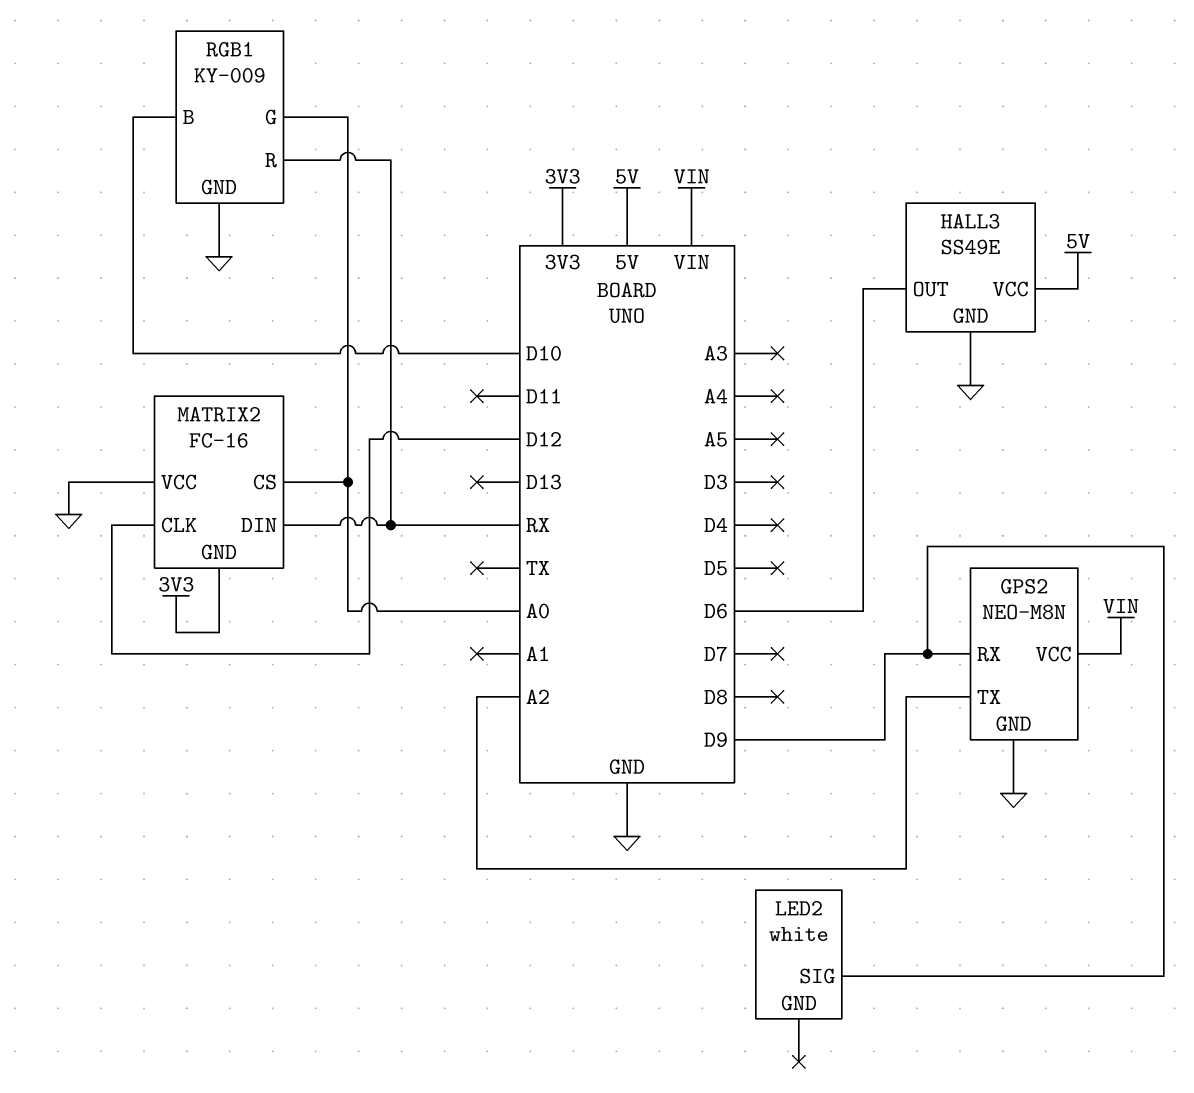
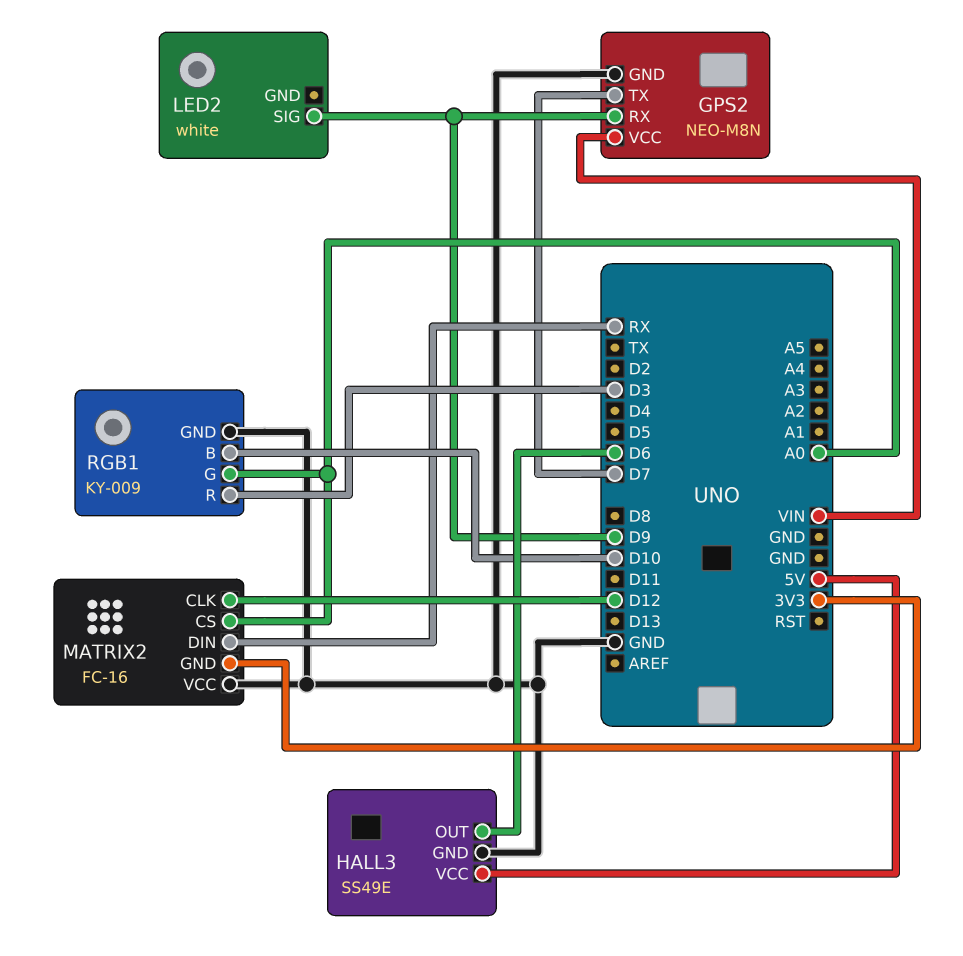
GPS2 pin TX: A2 -> D7
RGB1 pin R: RX -> D3

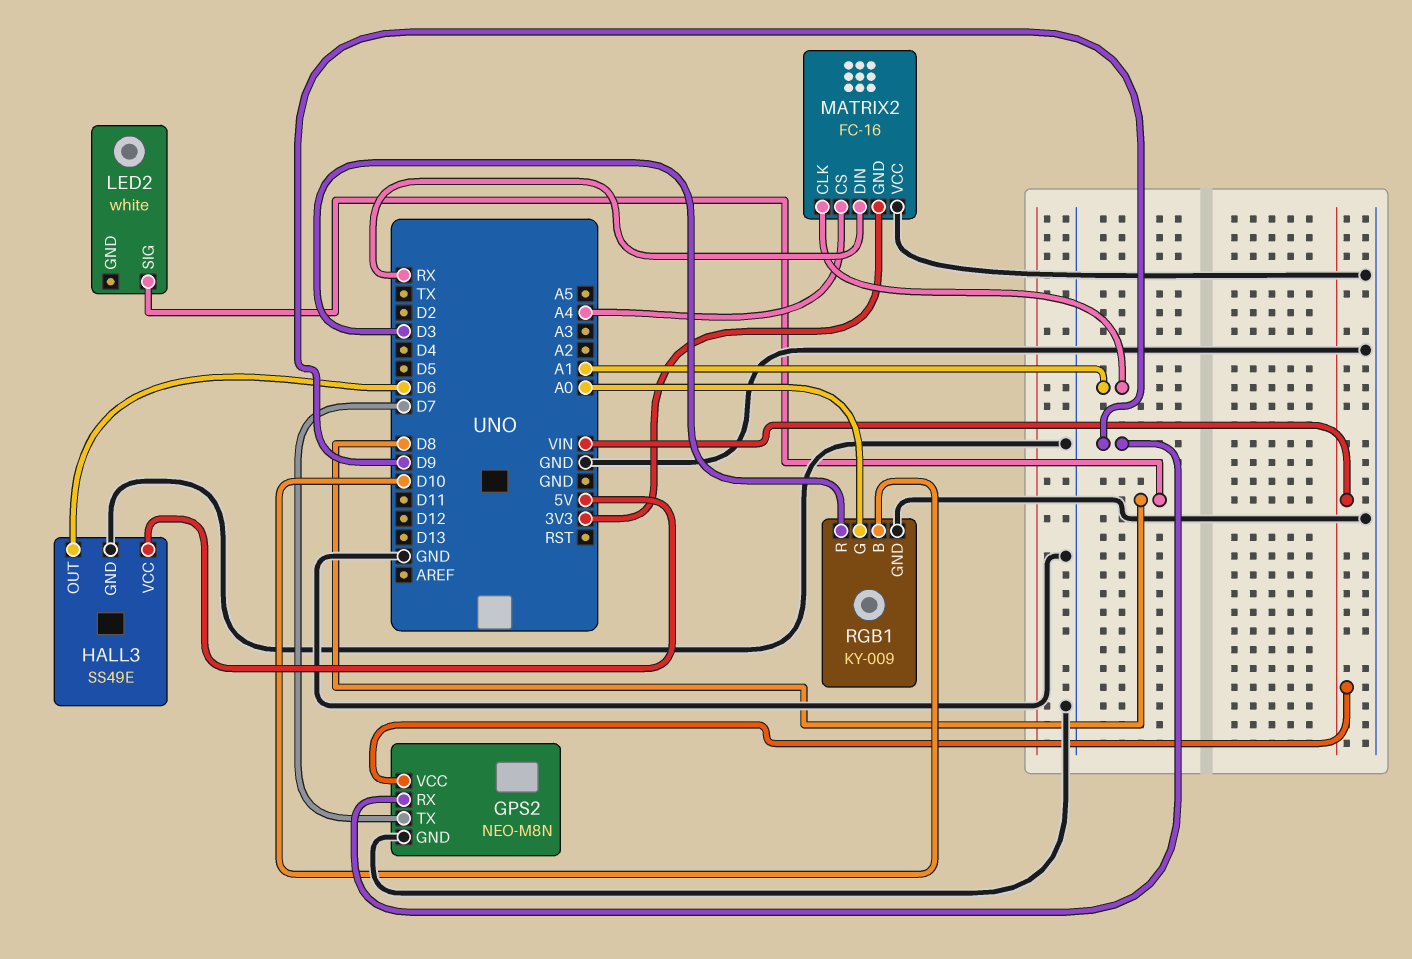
LED2 pin SIG: D9 -> D8
MATRIX2 pin CLK: D12 -> A1
MATRIX2 pin CS: A0 -> A4

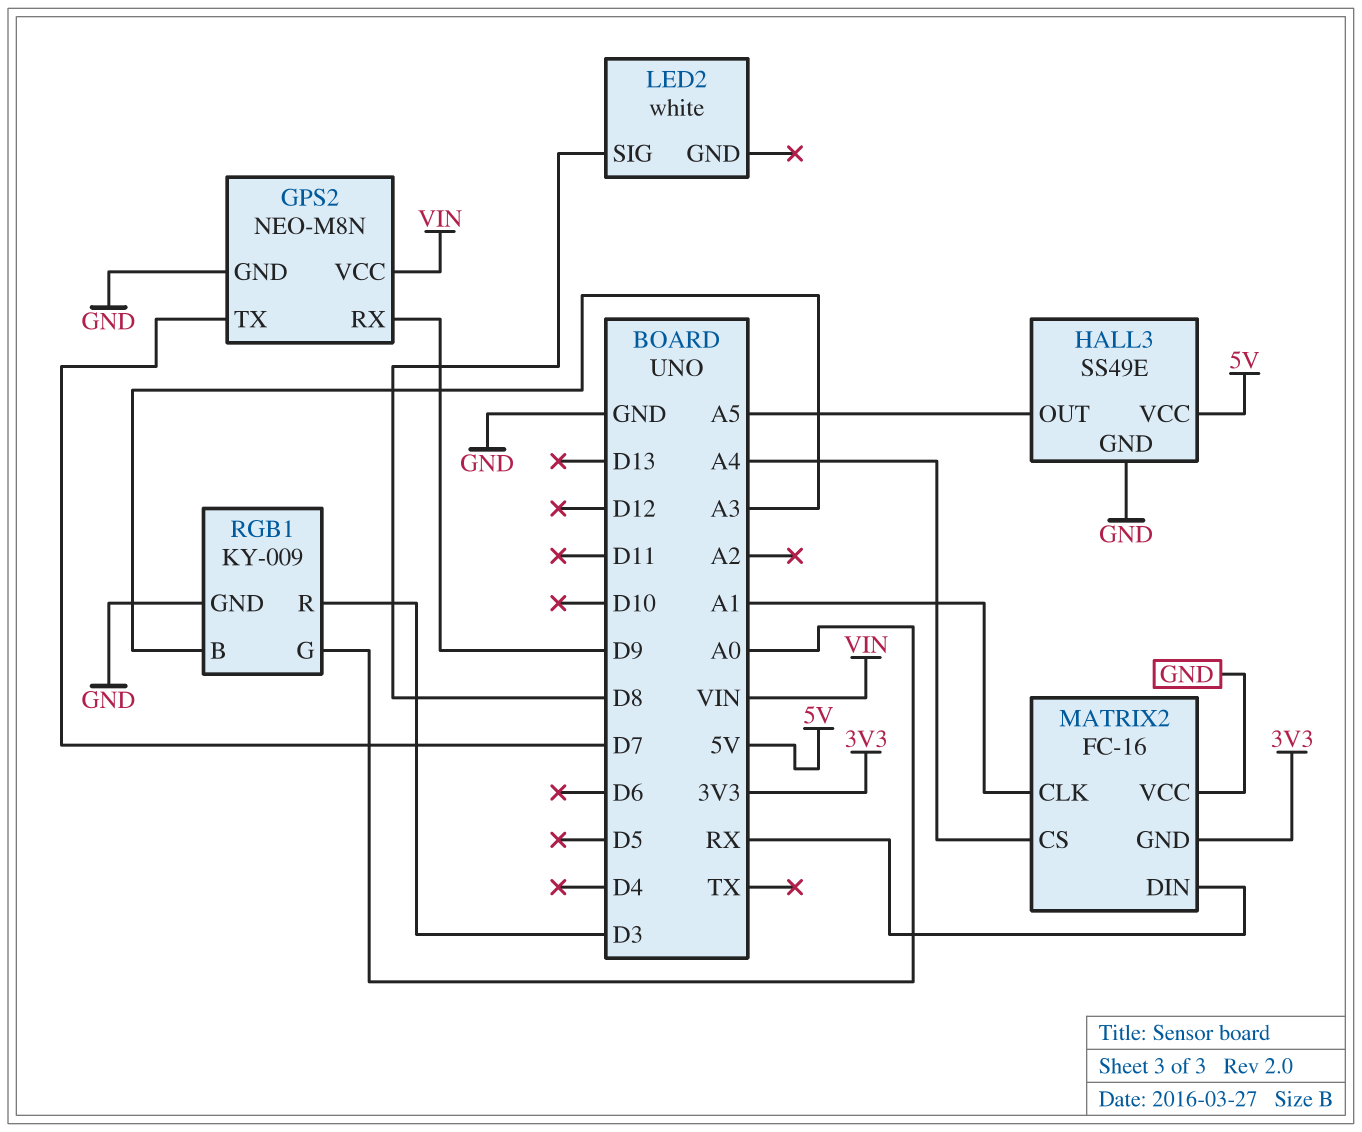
HALL3 pin OUT: D6 -> A5
RGB1 pin B: D10 -> A3

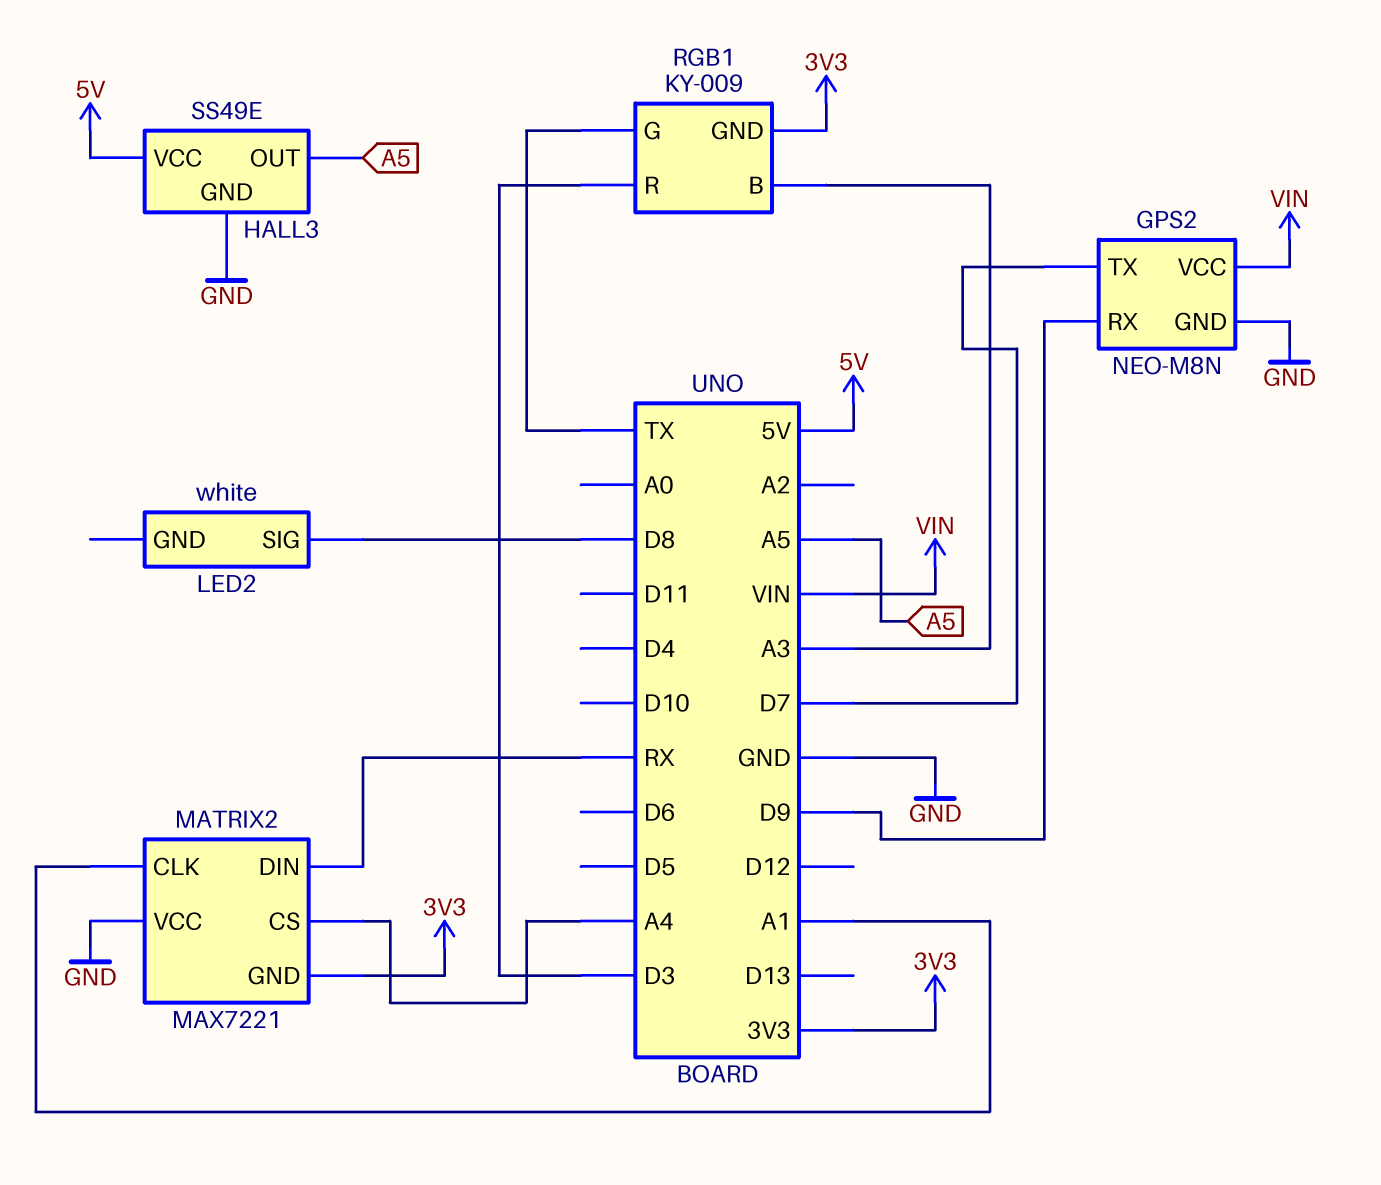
MATRIX2: FC-16 -> MAX7221
RGB1 pin G: A0 -> TX
RGB1 pin GND: GND -> 3V3

